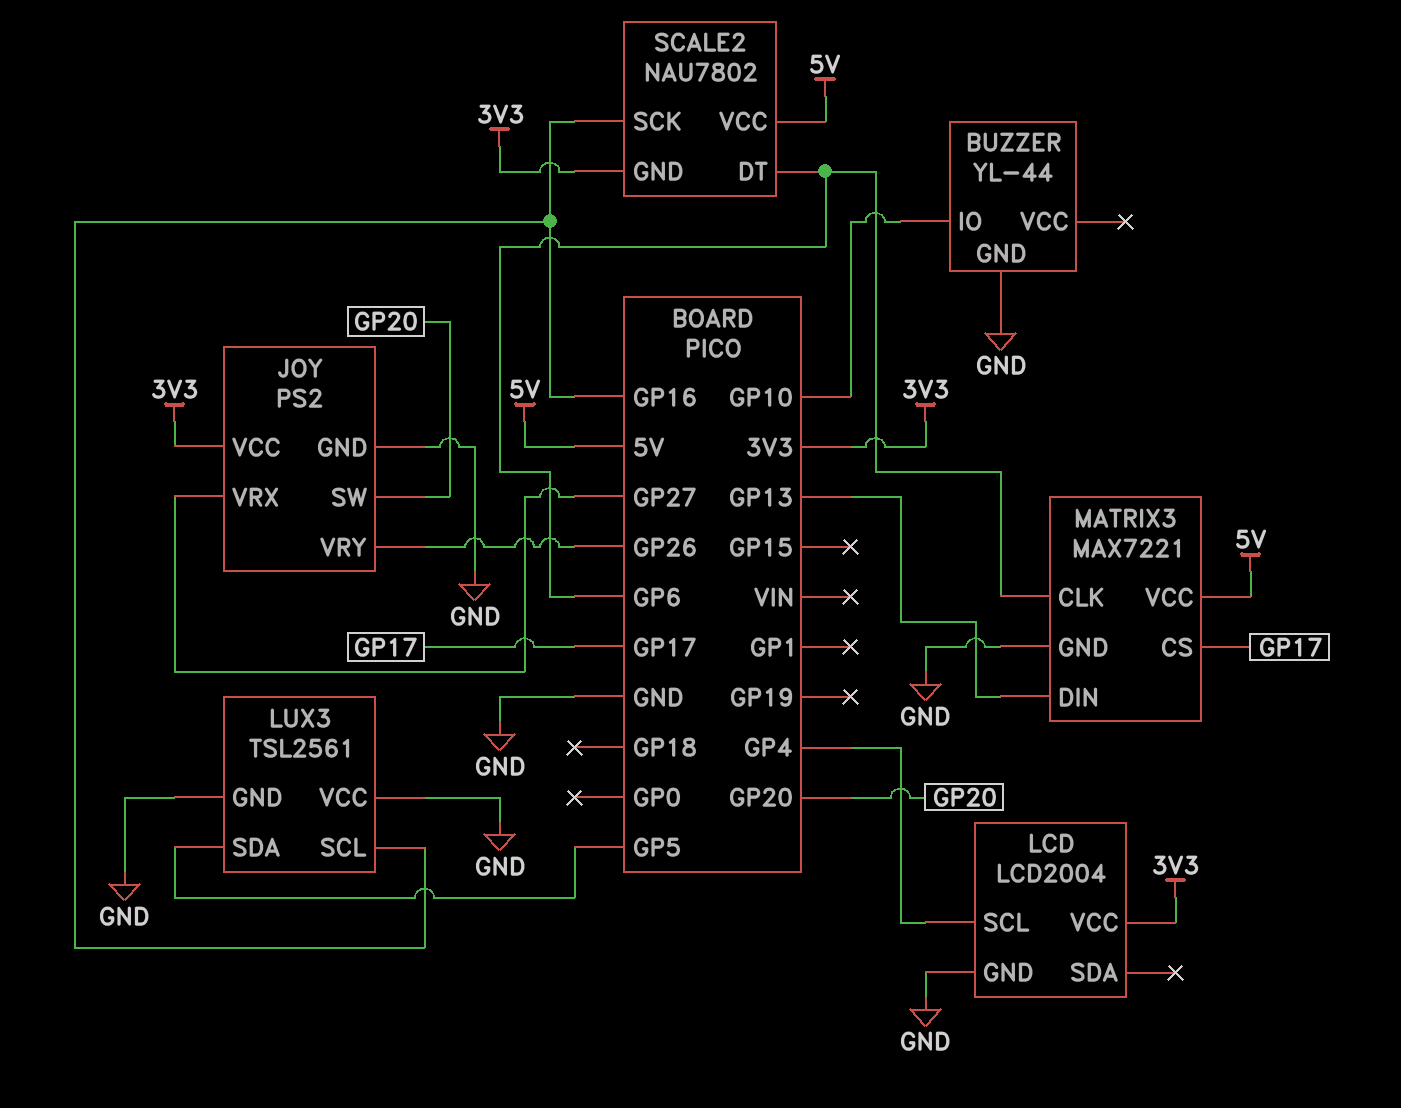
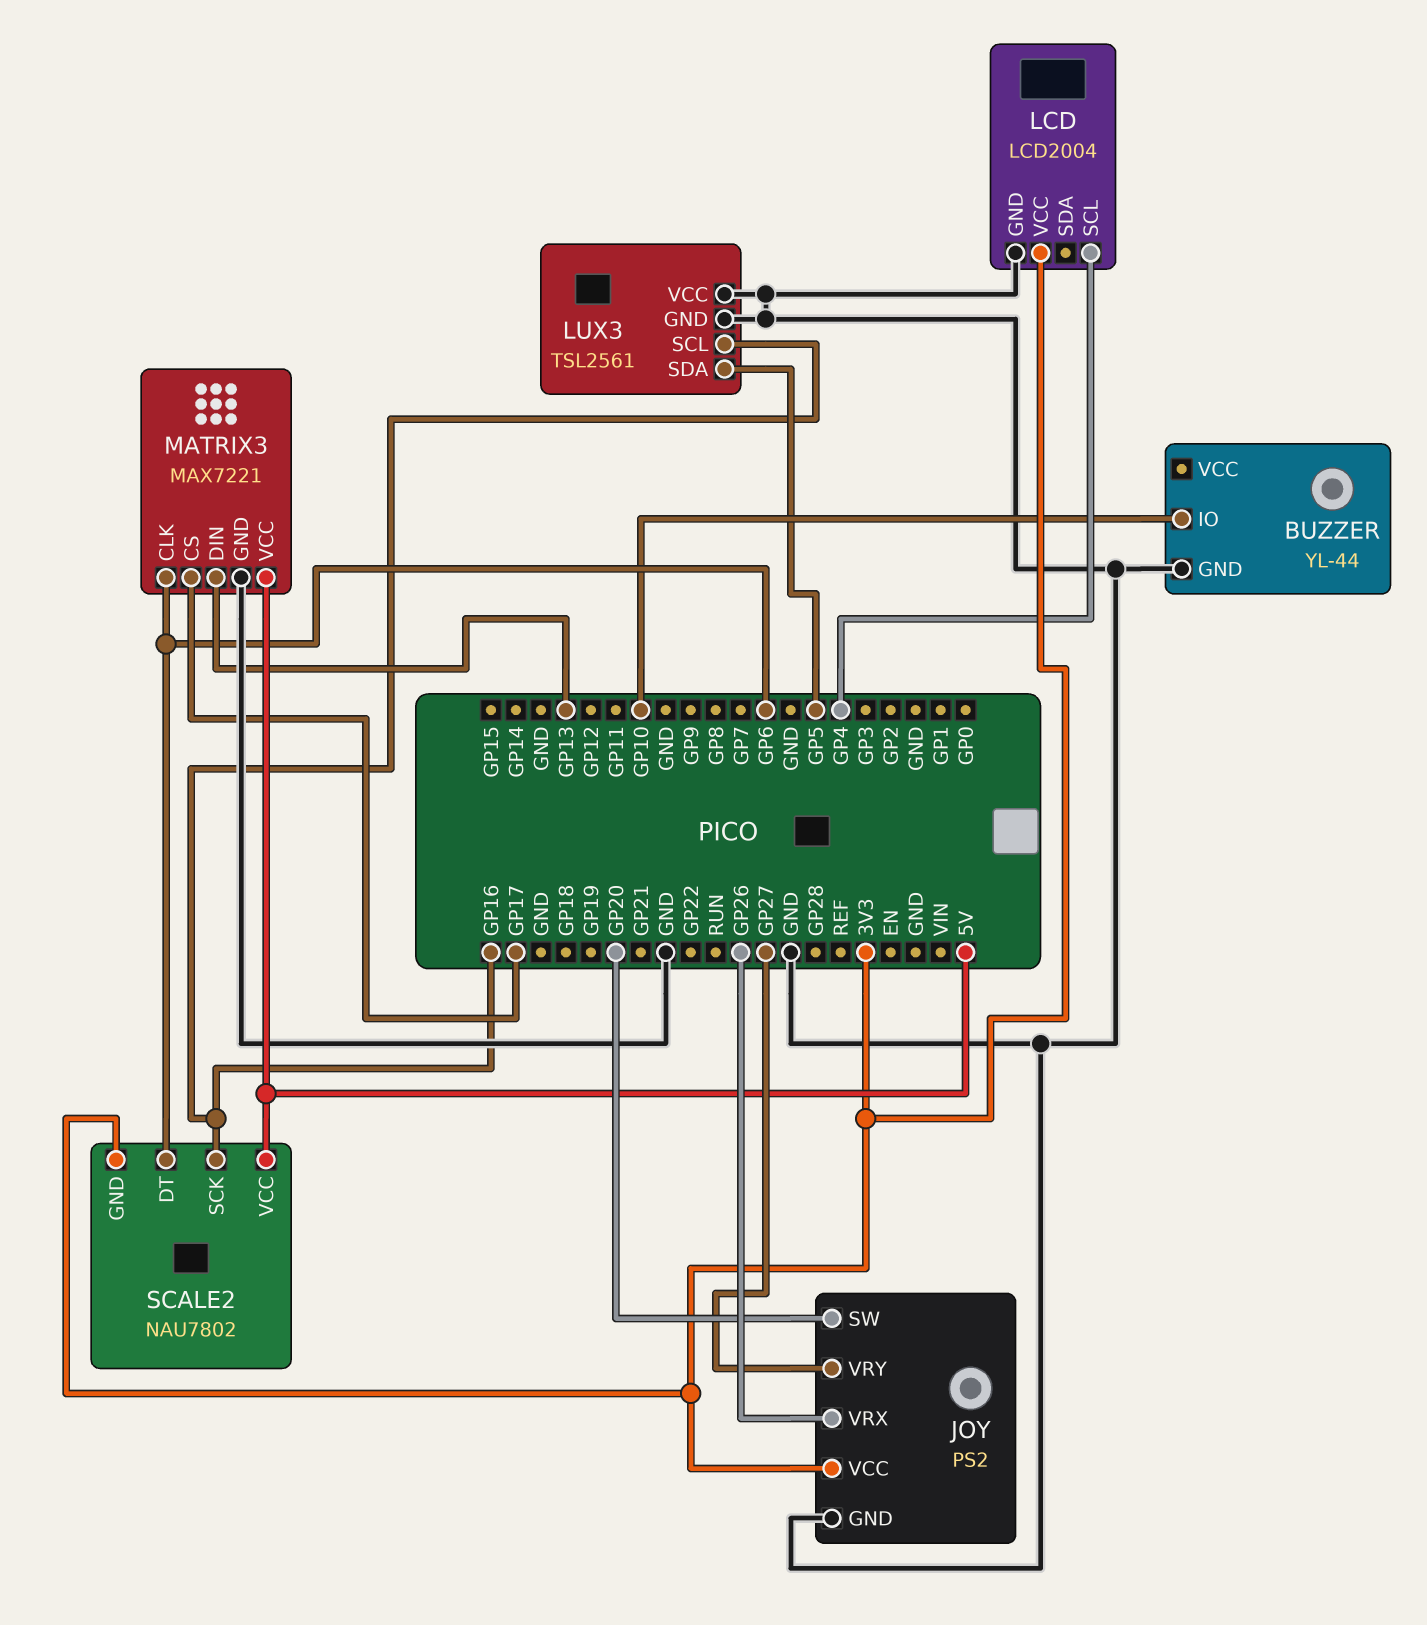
JOY pin VRX: GP27 -> GP26
JOY pin VRY: GP26 -> GP27

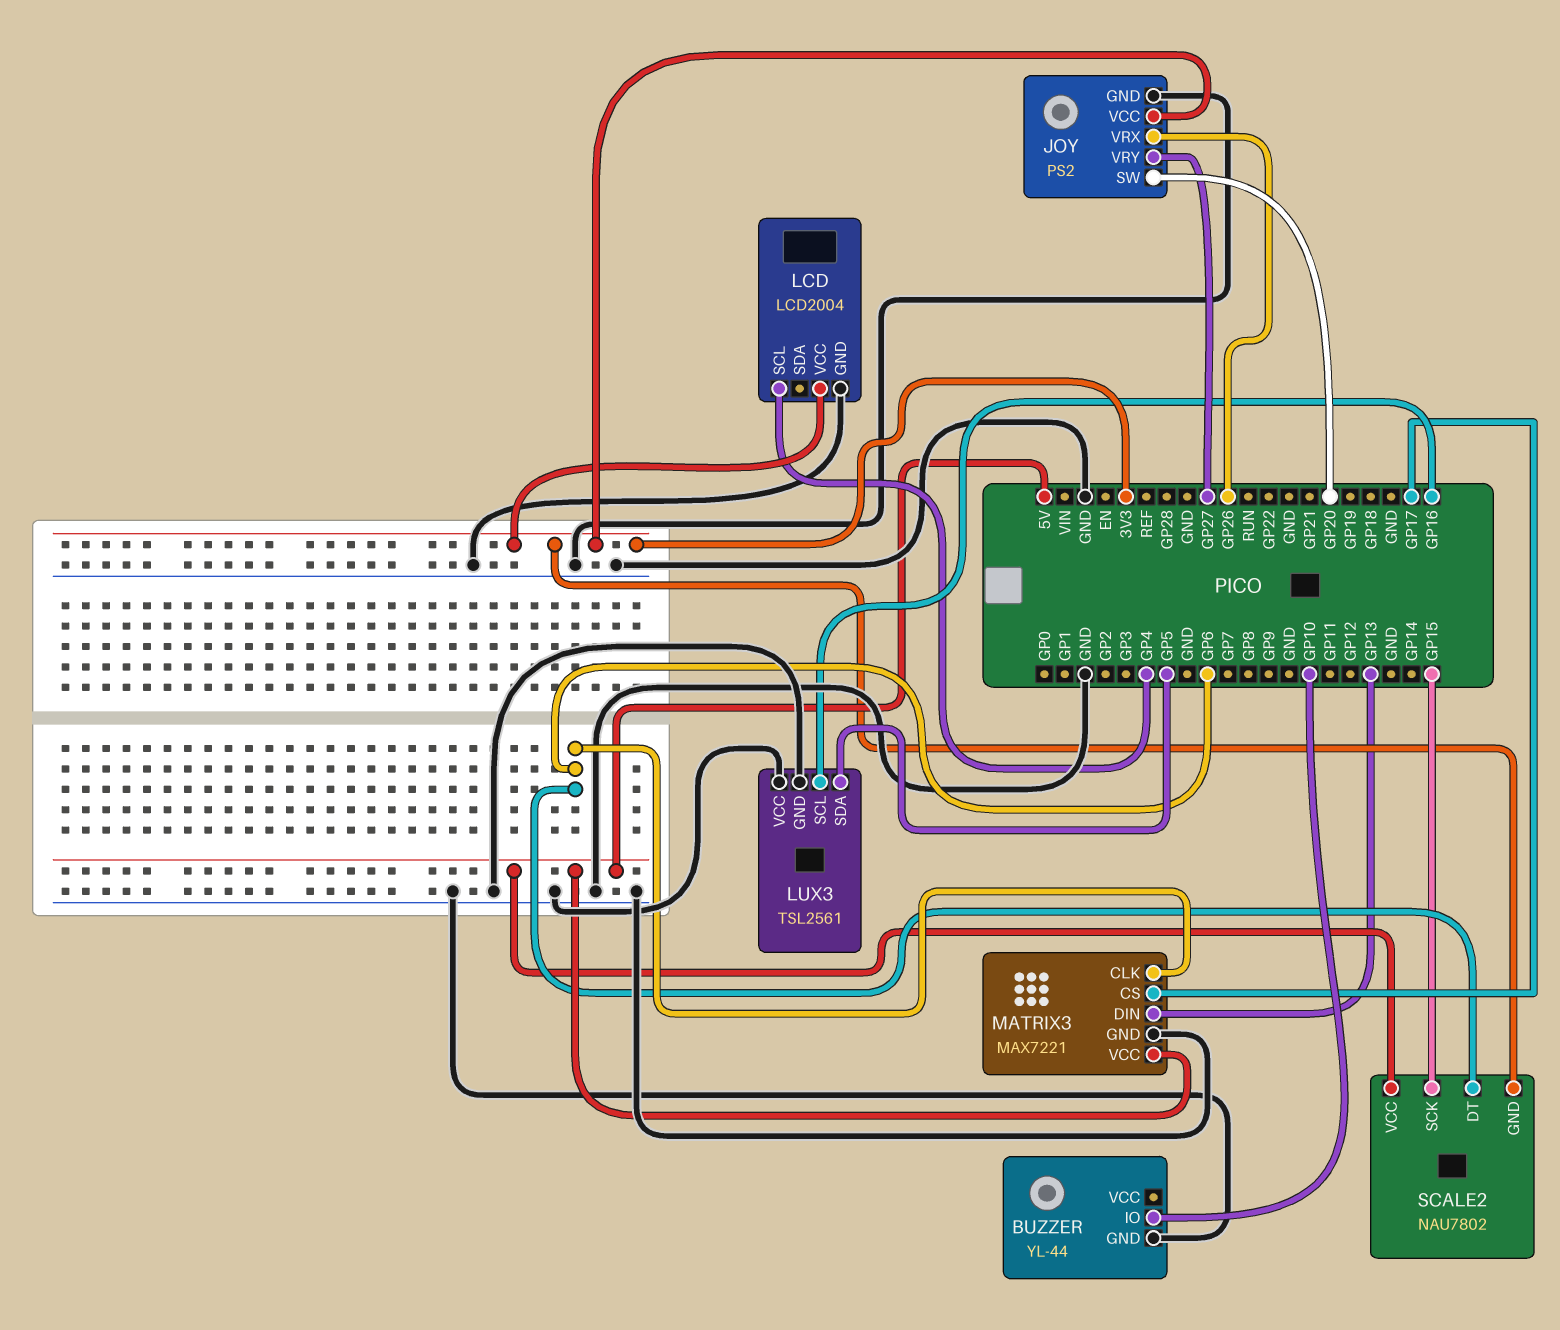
SCALE2 pin SCK: GP16 -> GP15

